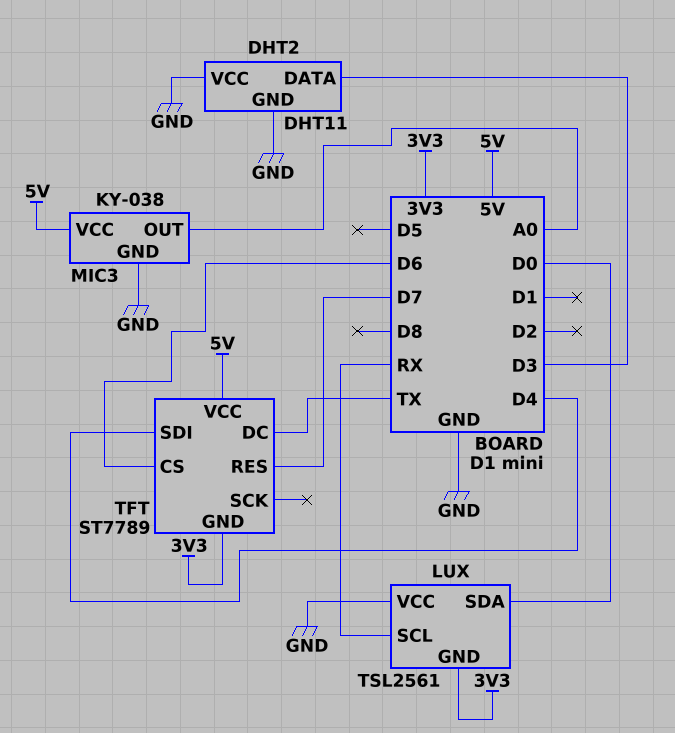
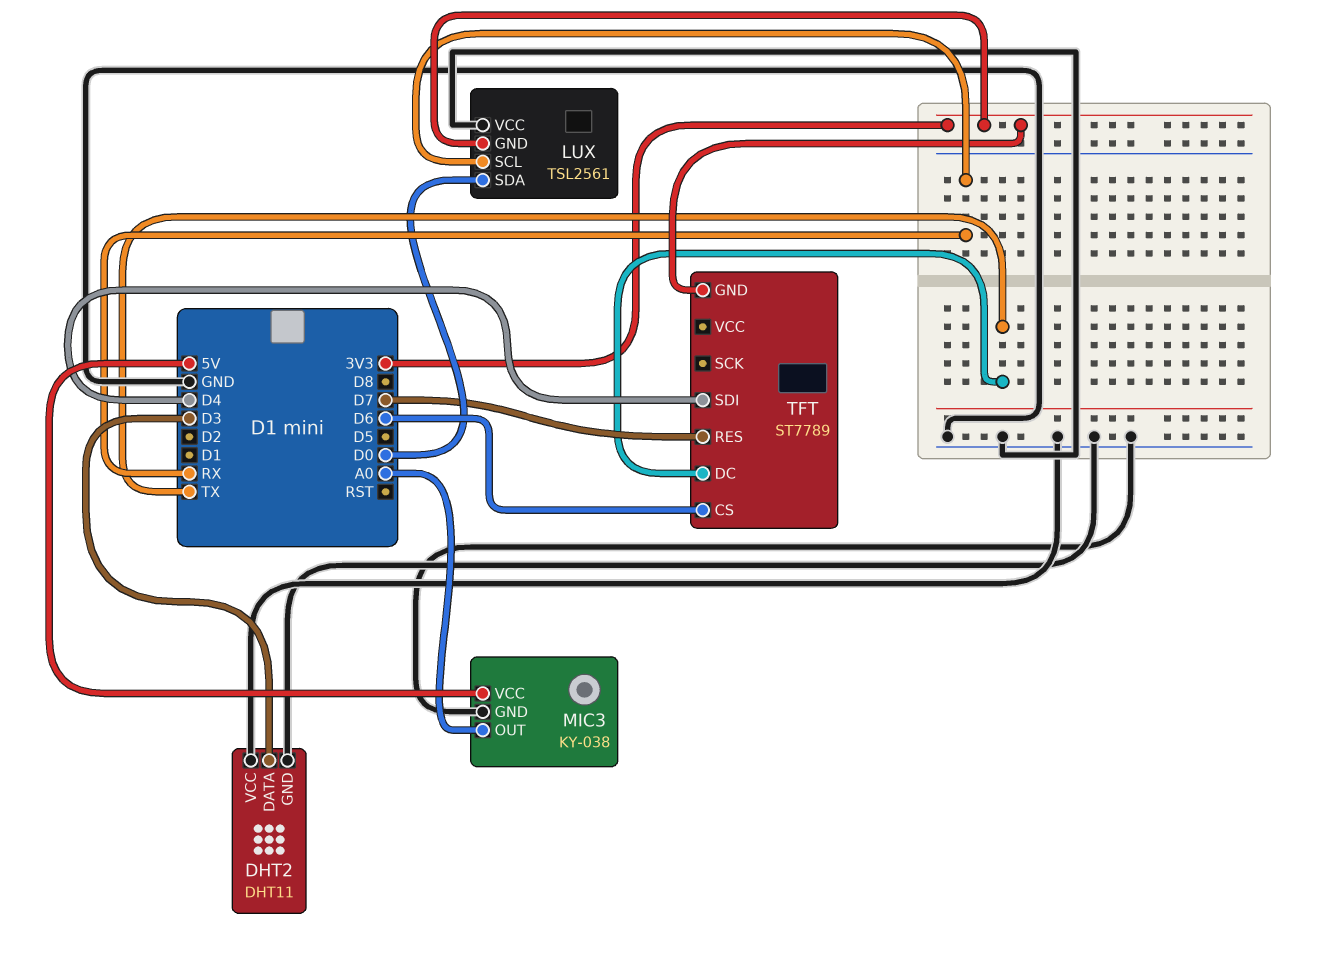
TFT pin VCC: 5V -> none

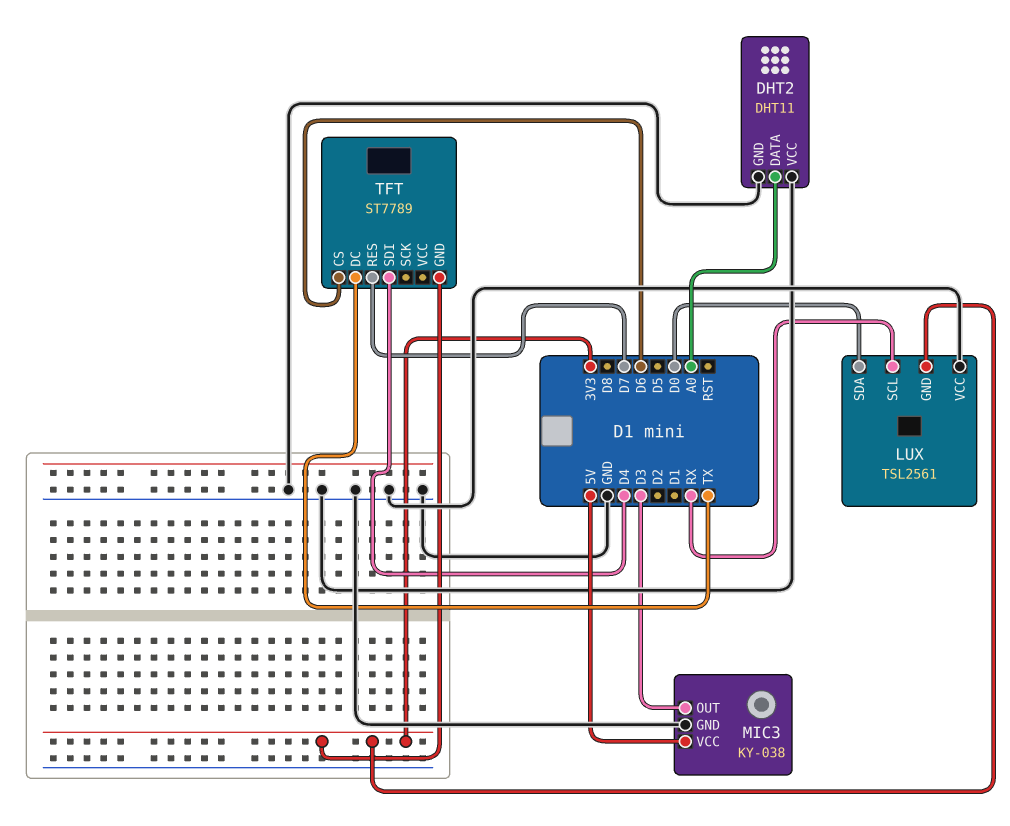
DHT2 pin DATA: D3 -> A0
MIC3 pin OUT: A0 -> D3

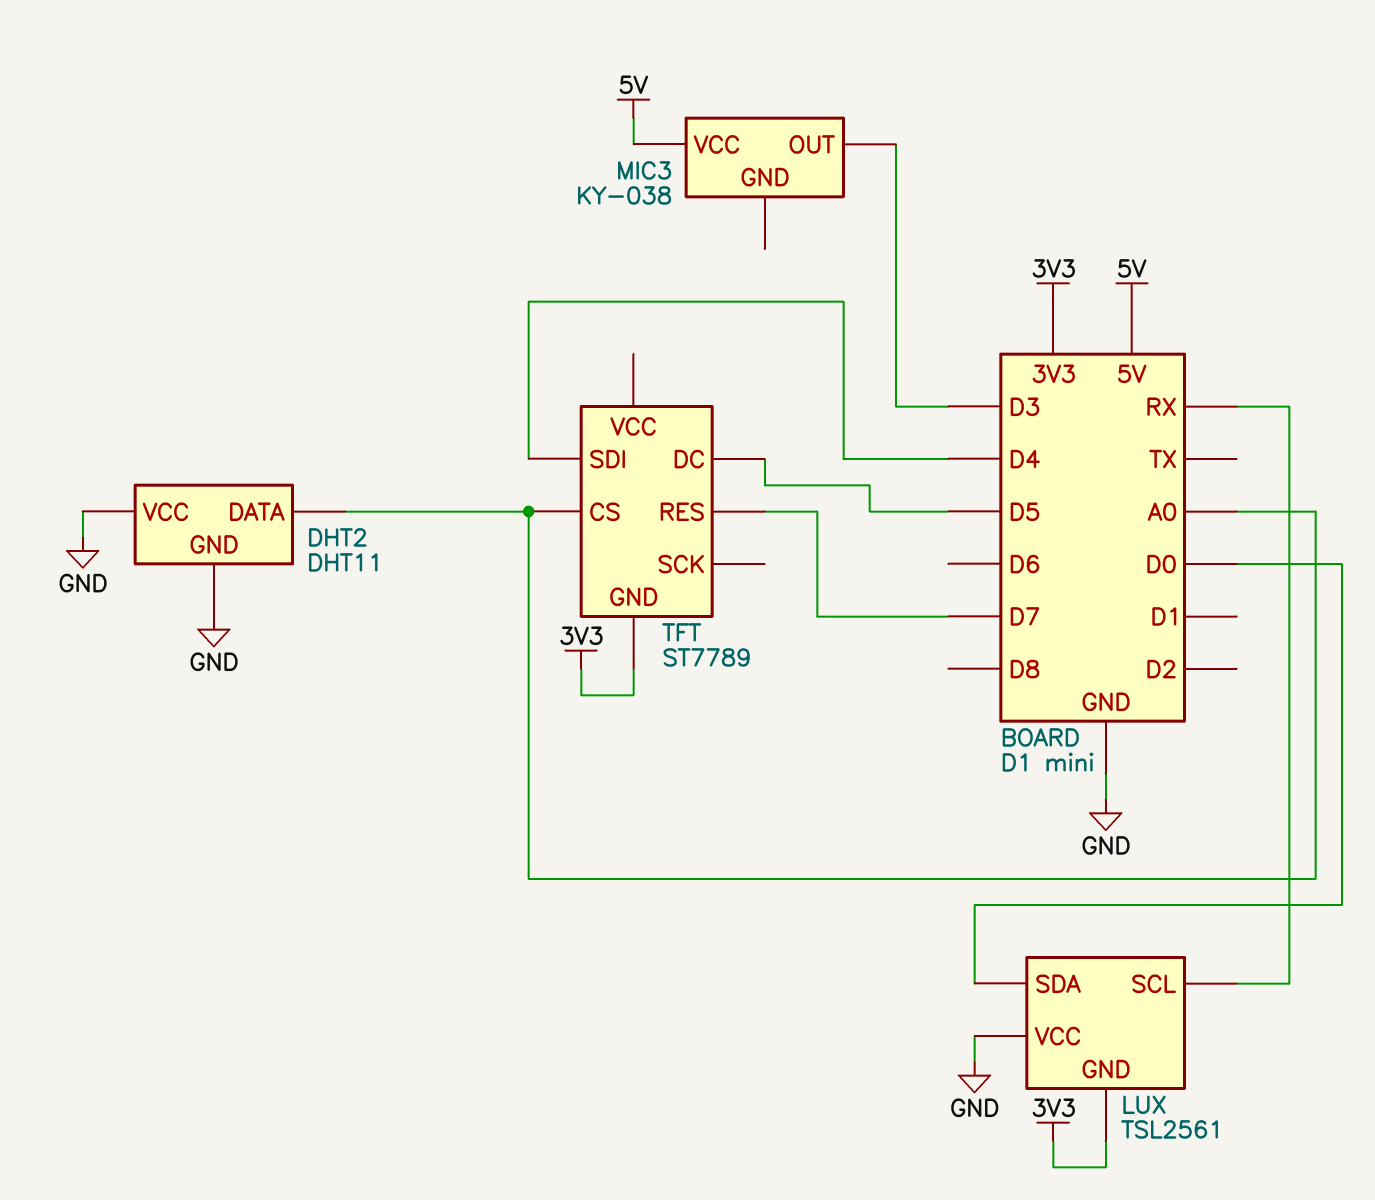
MIC3 pin GND: GND -> none
TFT pin CS: D6 -> A0
TFT pin DC: TX -> D5

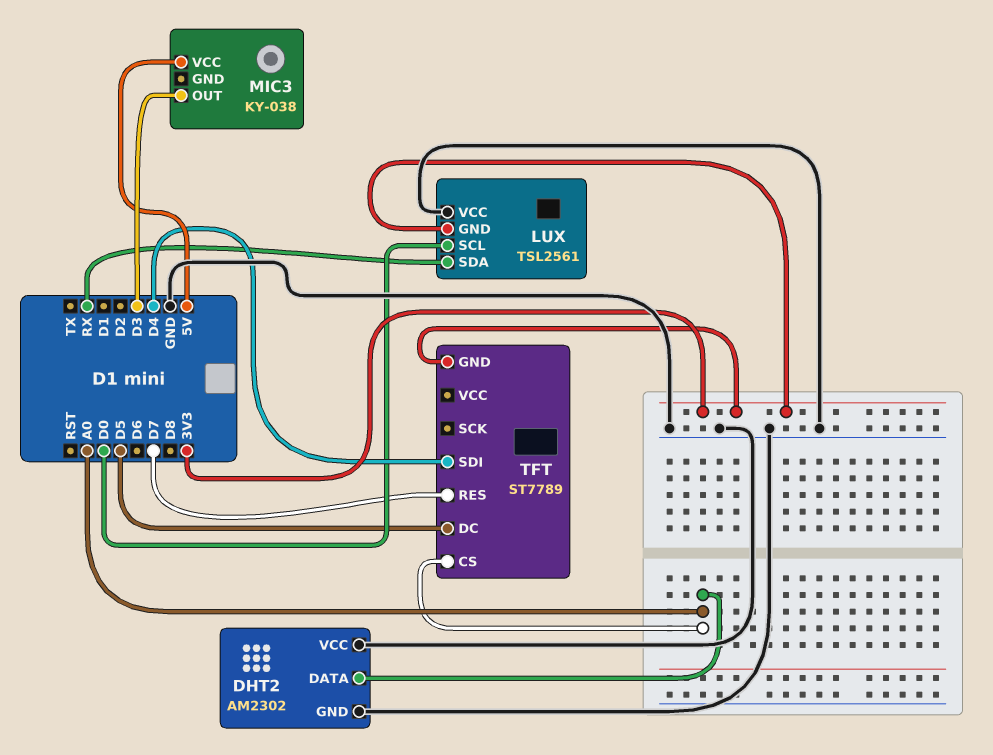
DHT2: DHT11 -> AM2302
LUX pin SCL: RX -> D0
LUX pin SDA: D0 -> RX

